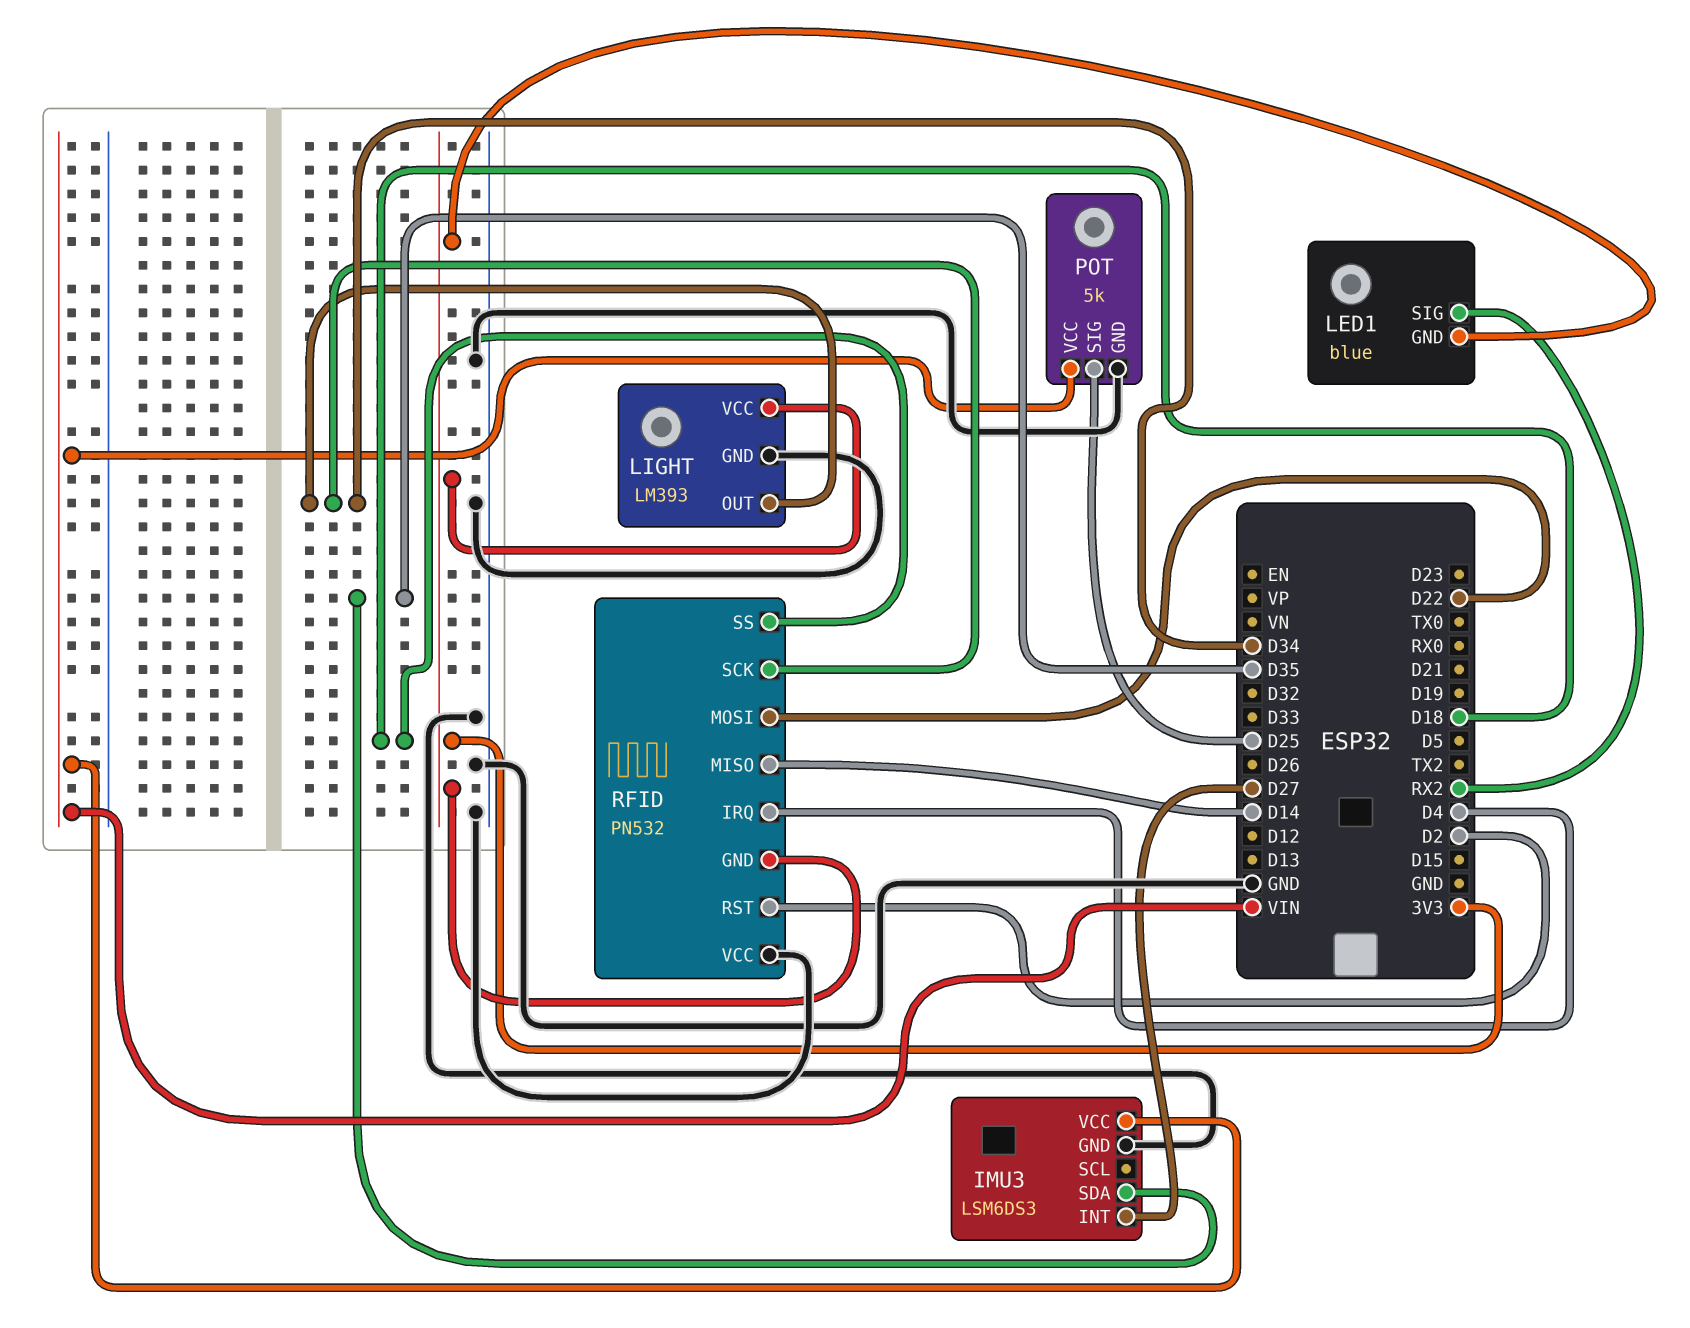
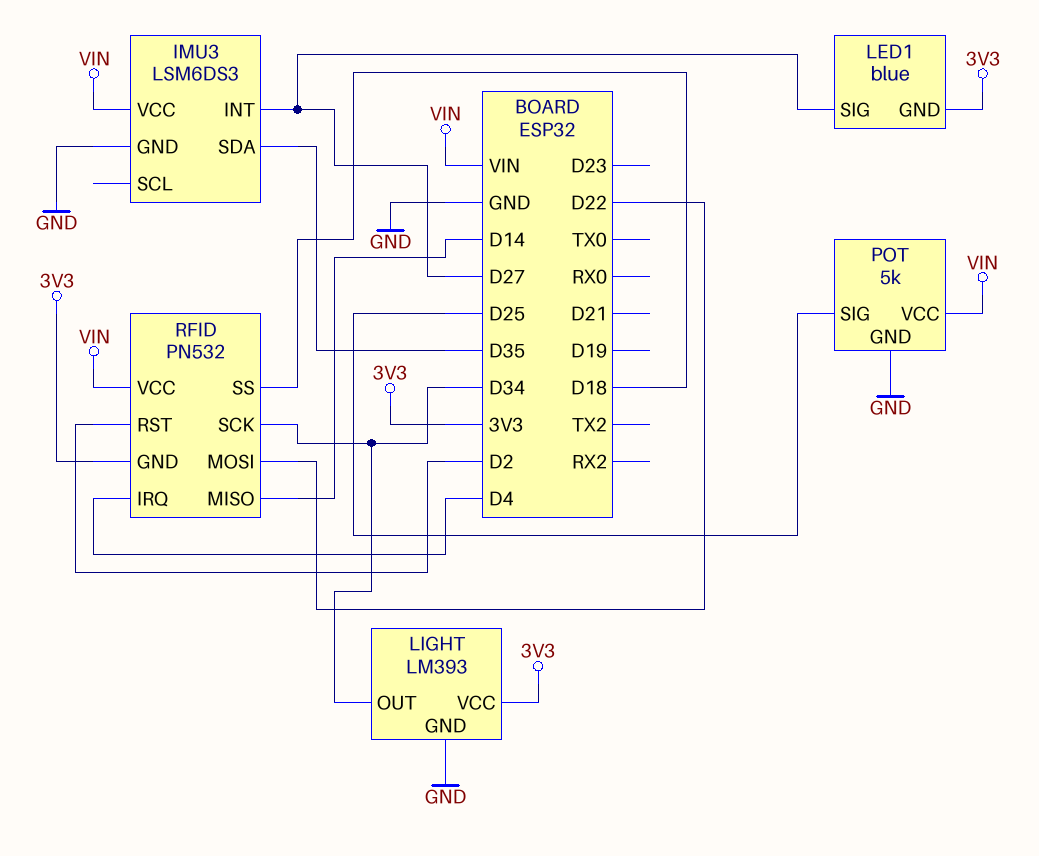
LED1 pin SIG: RX2 -> D27
RFID pin VCC: GND -> VIN

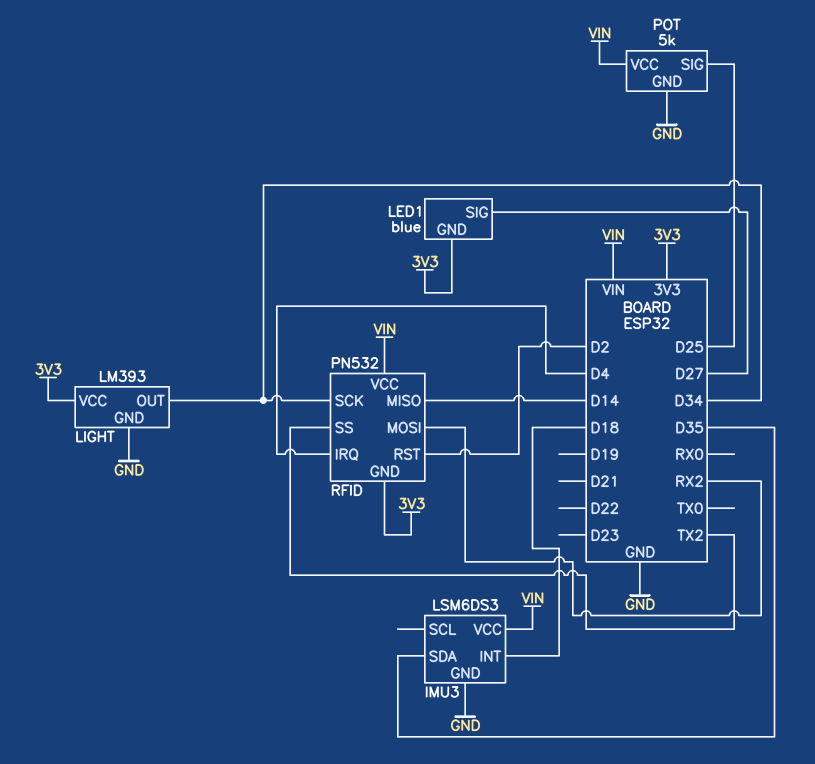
IMU3 pin INT: D27 -> D18
RFID pin MOSI: D22 -> RX2
RFID pin SS: D18 -> TX2

